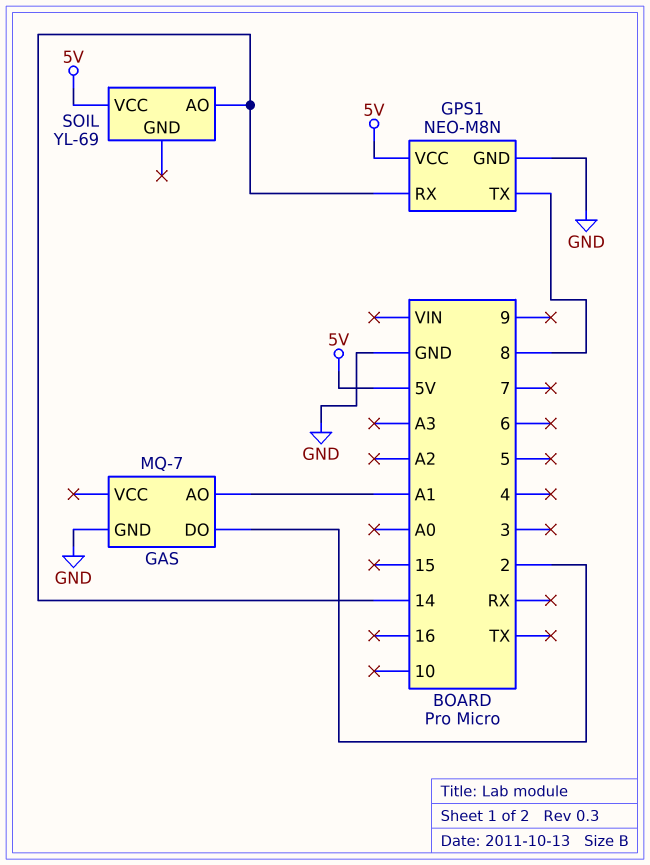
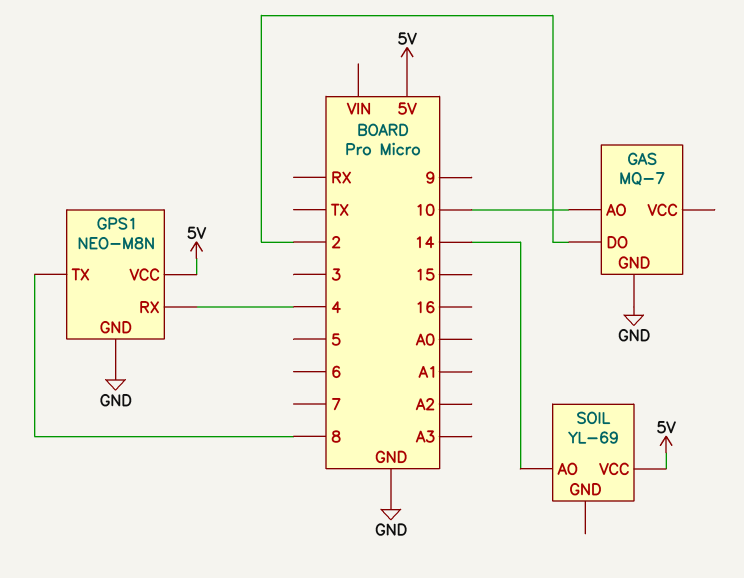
GAS pin AO: A1 -> 10
GPS1 pin RX: 14 -> 4

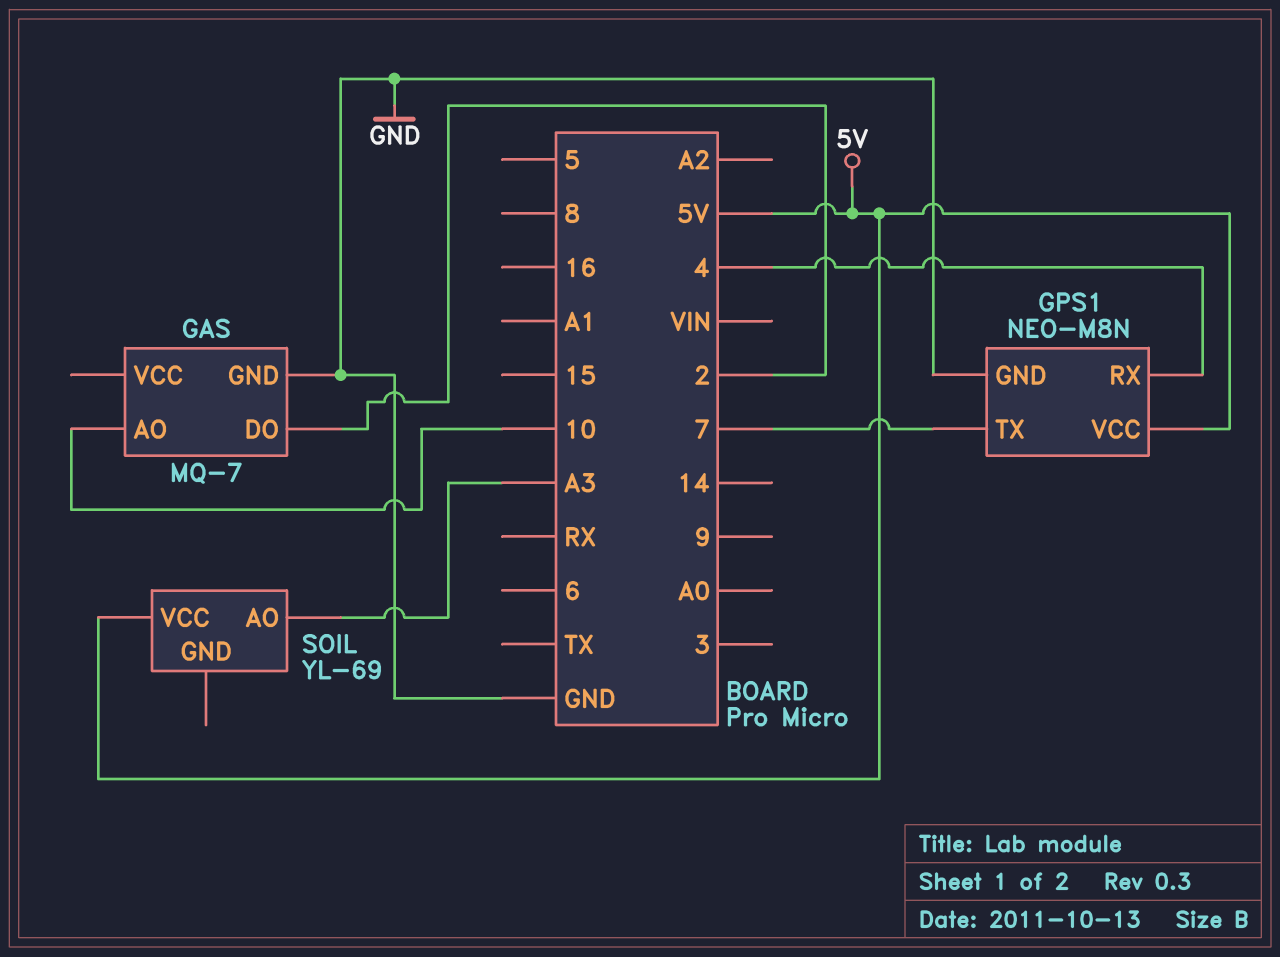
GPS1 pin TX: 8 -> 7
SOIL pin AO: 14 -> A3

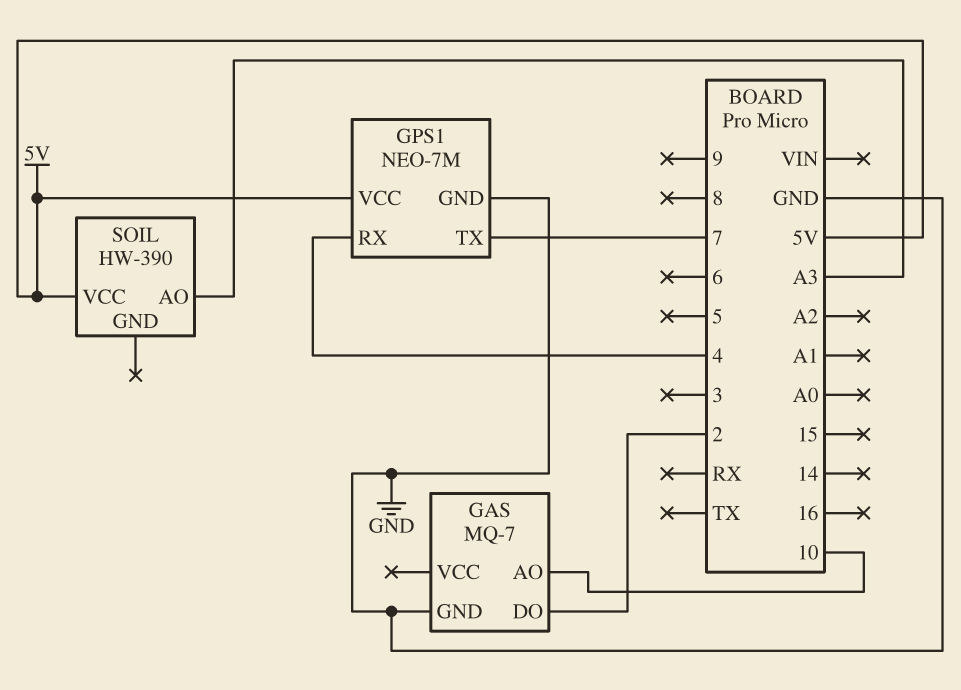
GPS1: NEO-M8N -> NEO-7M
SOIL: YL-69 -> HW-390

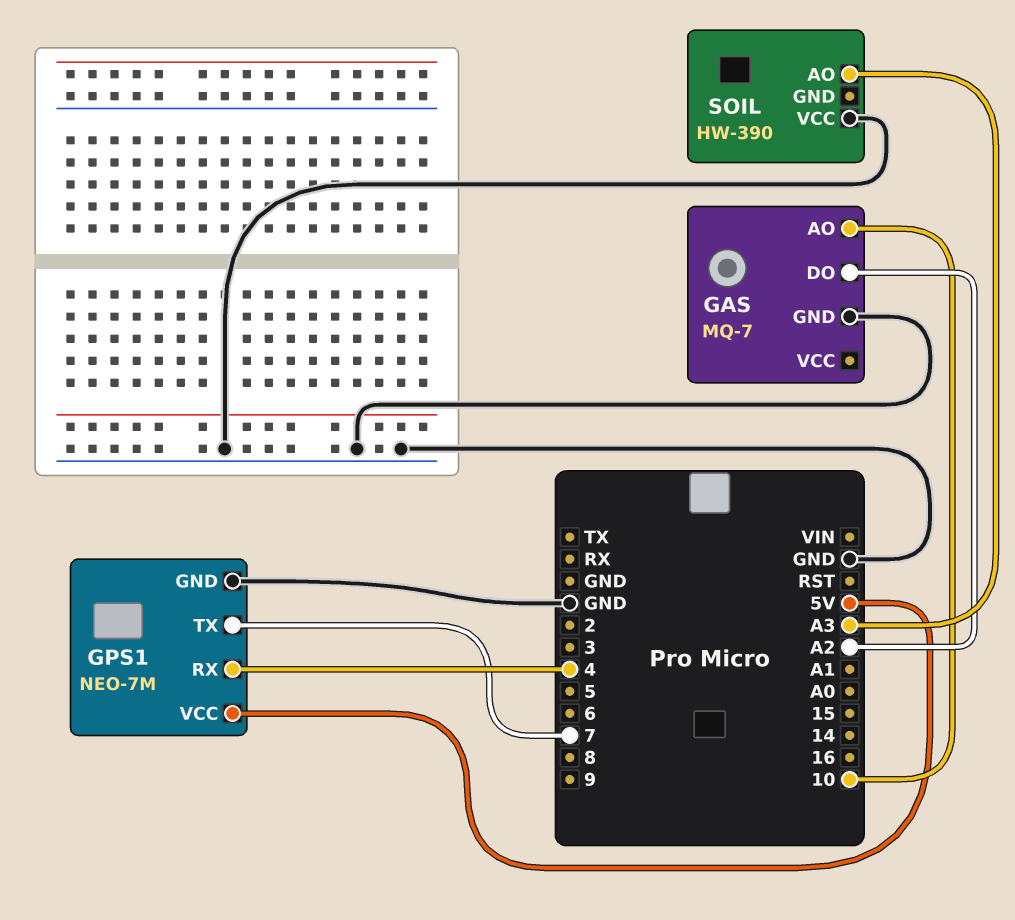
GAS pin DO: 2 -> A2
SOIL pin VCC: 5V -> GND

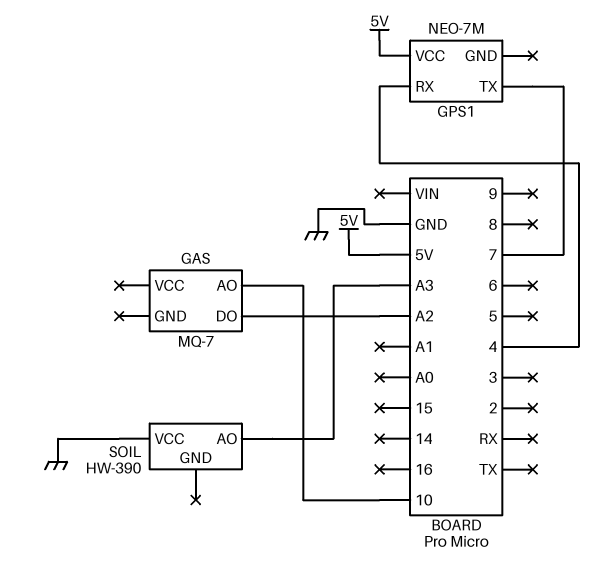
GAS pin GND: GND -> none
GPS1 pin GND: GND -> none

